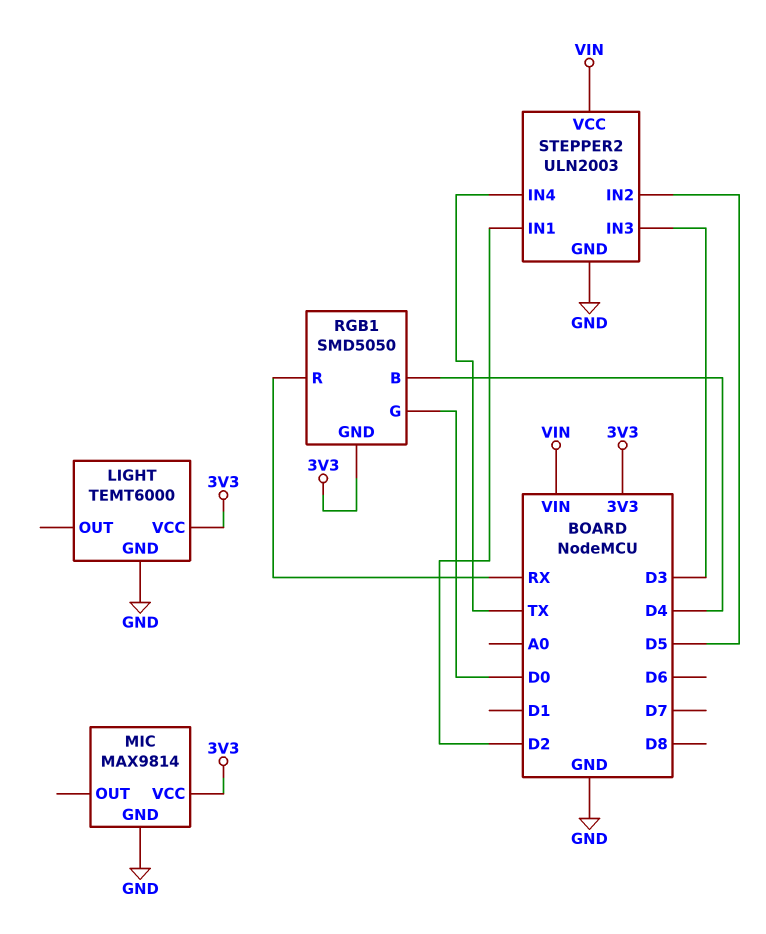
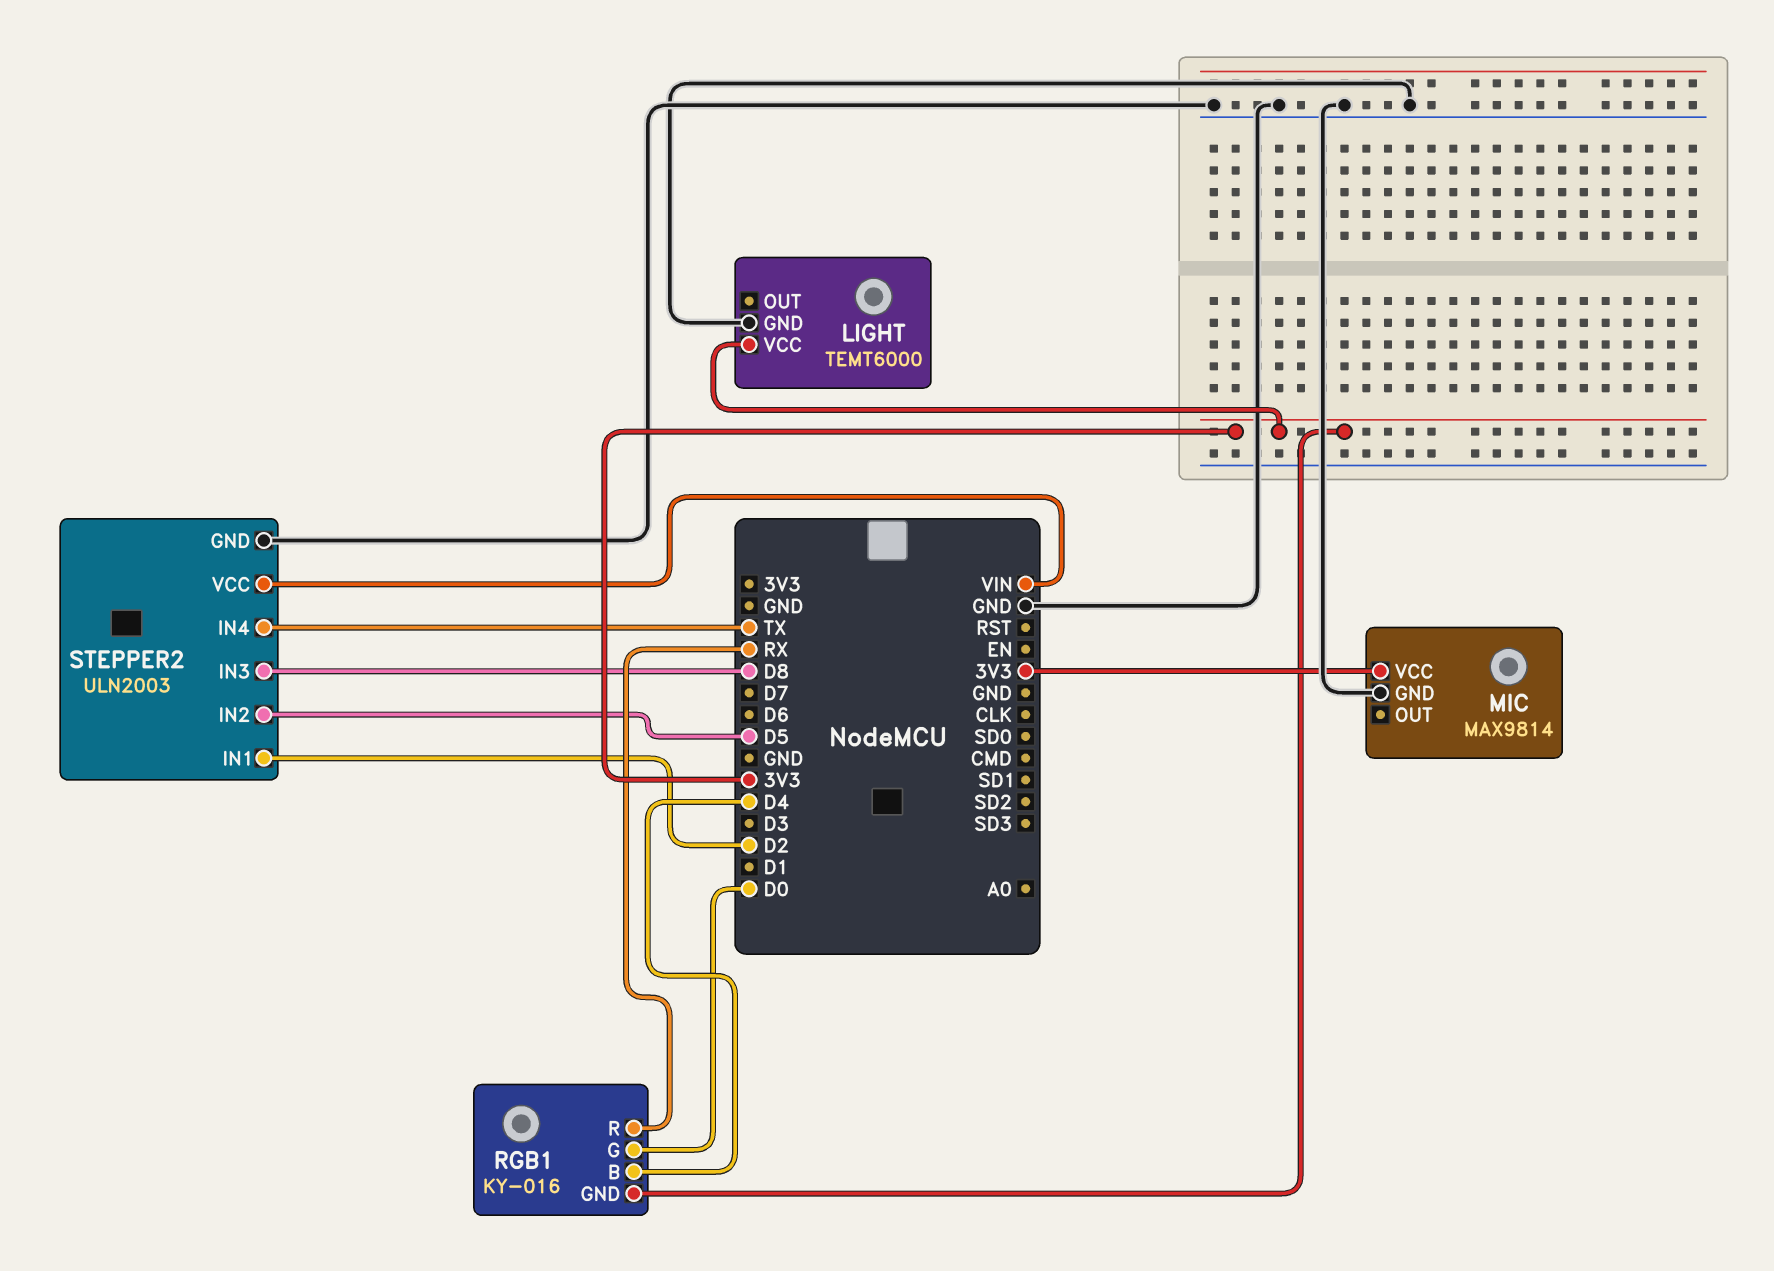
RGB1: SMD5050 -> KY-016
STEPPER2 pin IN3: D3 -> D8

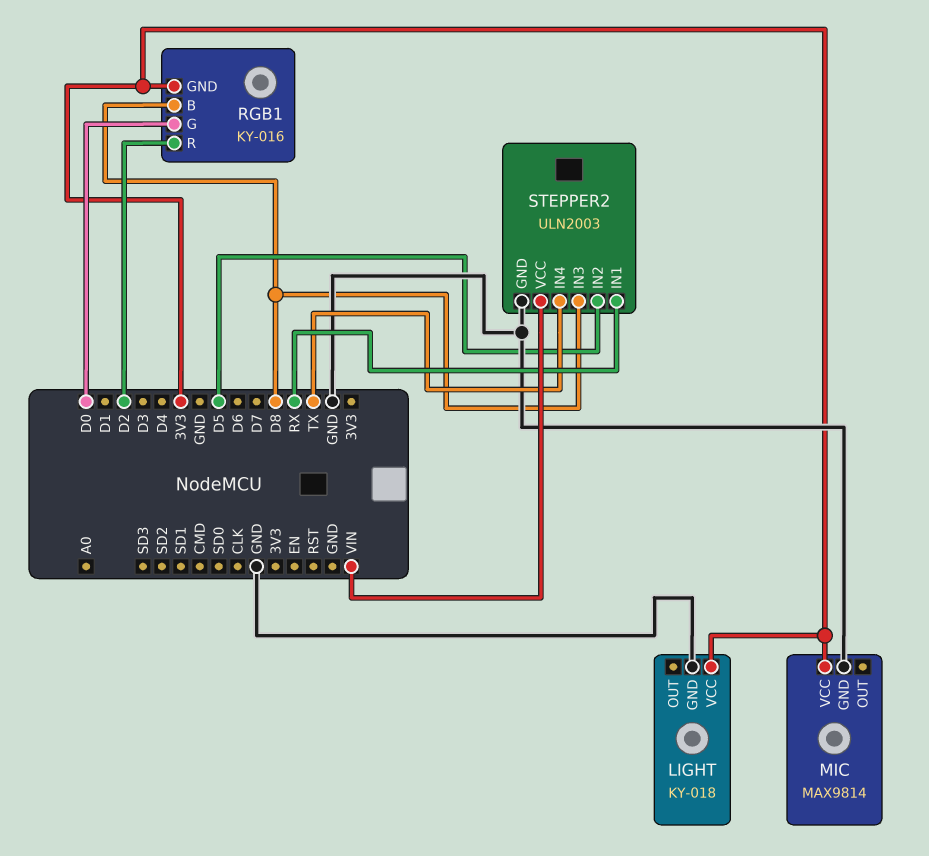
LIGHT: TEMT6000 -> KY-018
RGB1 pin B: D4 -> D8
RGB1 pin R: RX -> D2
STEPPER2 pin IN1: D2 -> RX

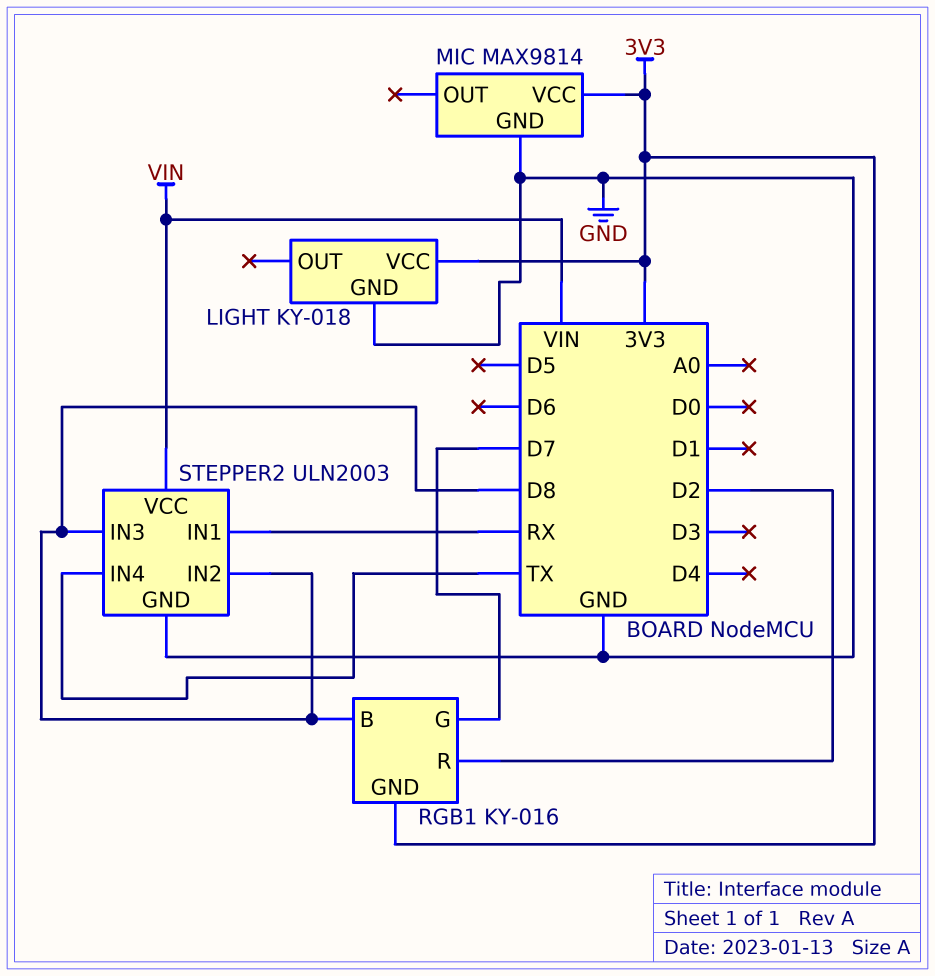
RGB1 pin G: D0 -> D7
STEPPER2 pin IN2: D5 -> D8

